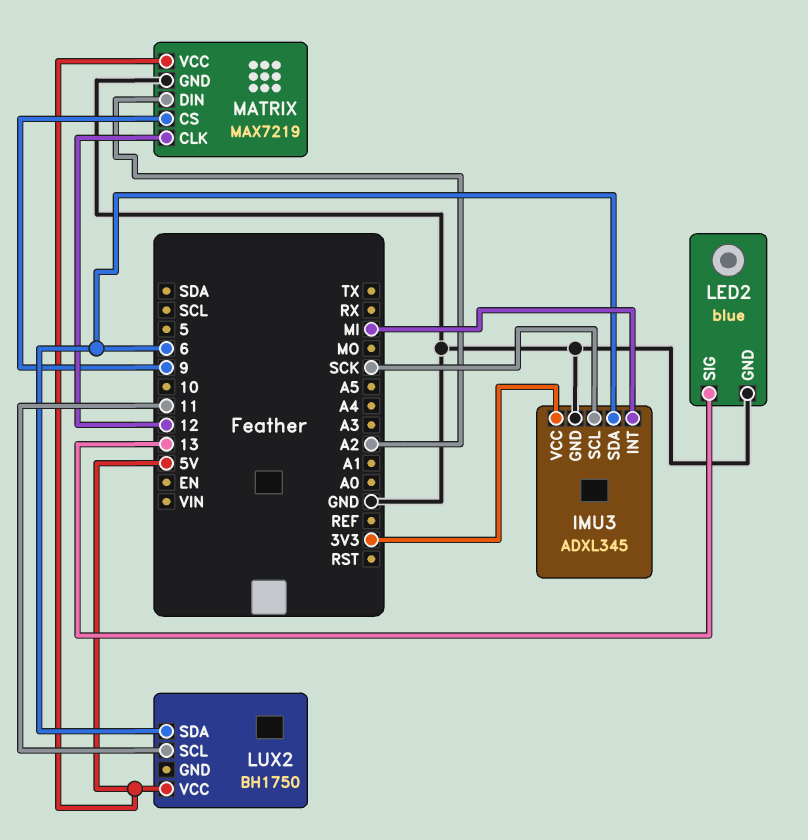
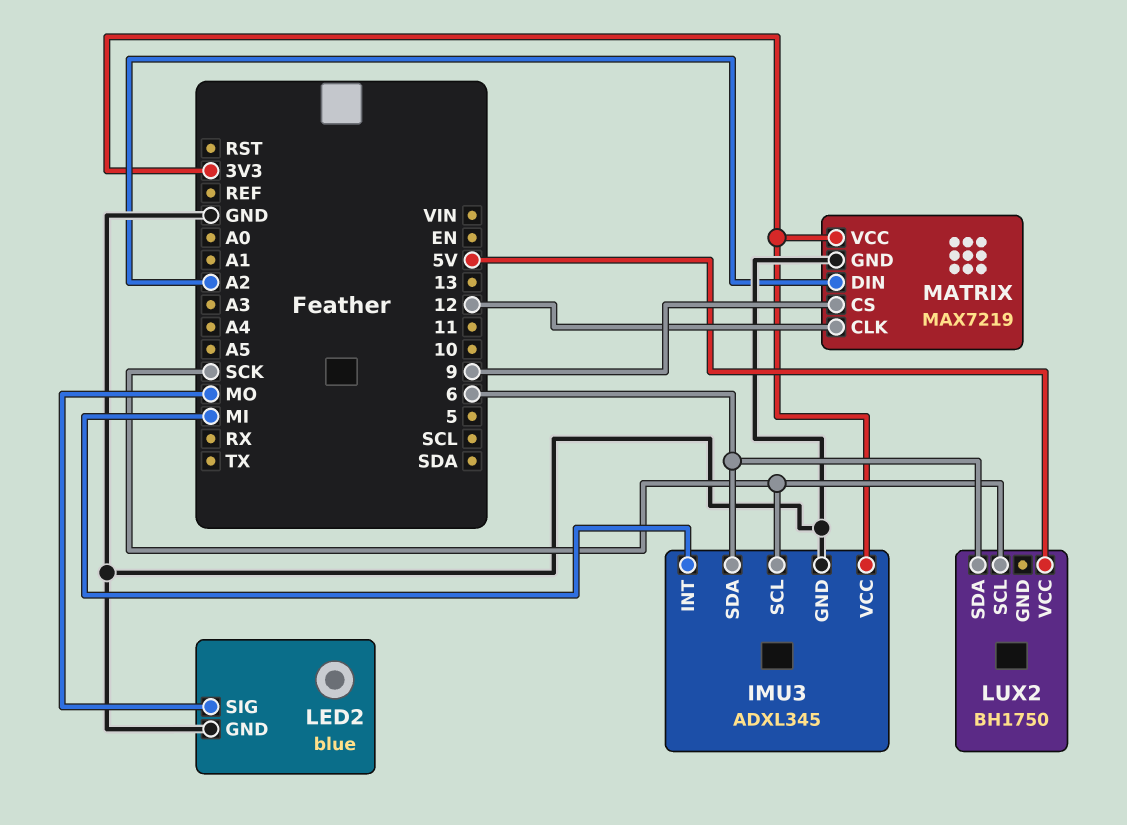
LED2 pin SIG: 13 -> MO
LUX2 pin SCL: 11 -> SCK
MATRIX pin VCC: 5V -> 3V3

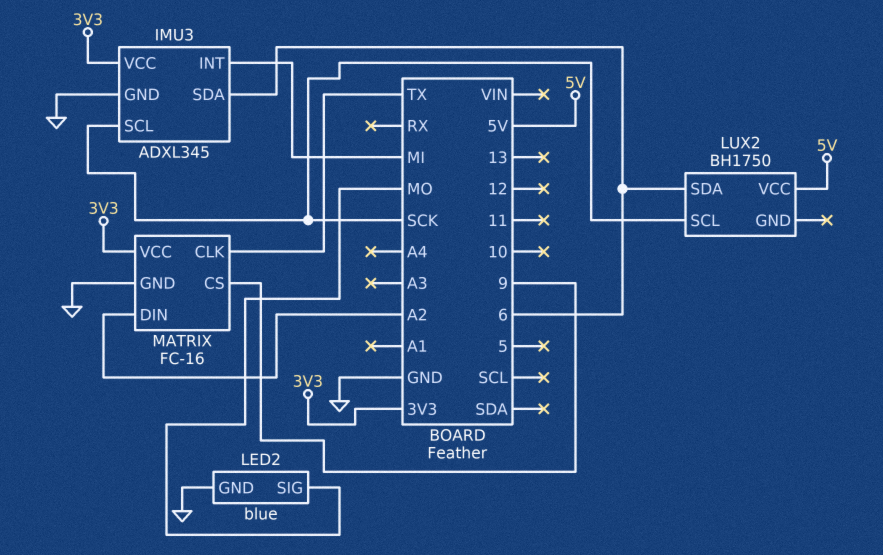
MATRIX: MAX7219 -> FC-16
MATRIX pin CLK: 12 -> TX

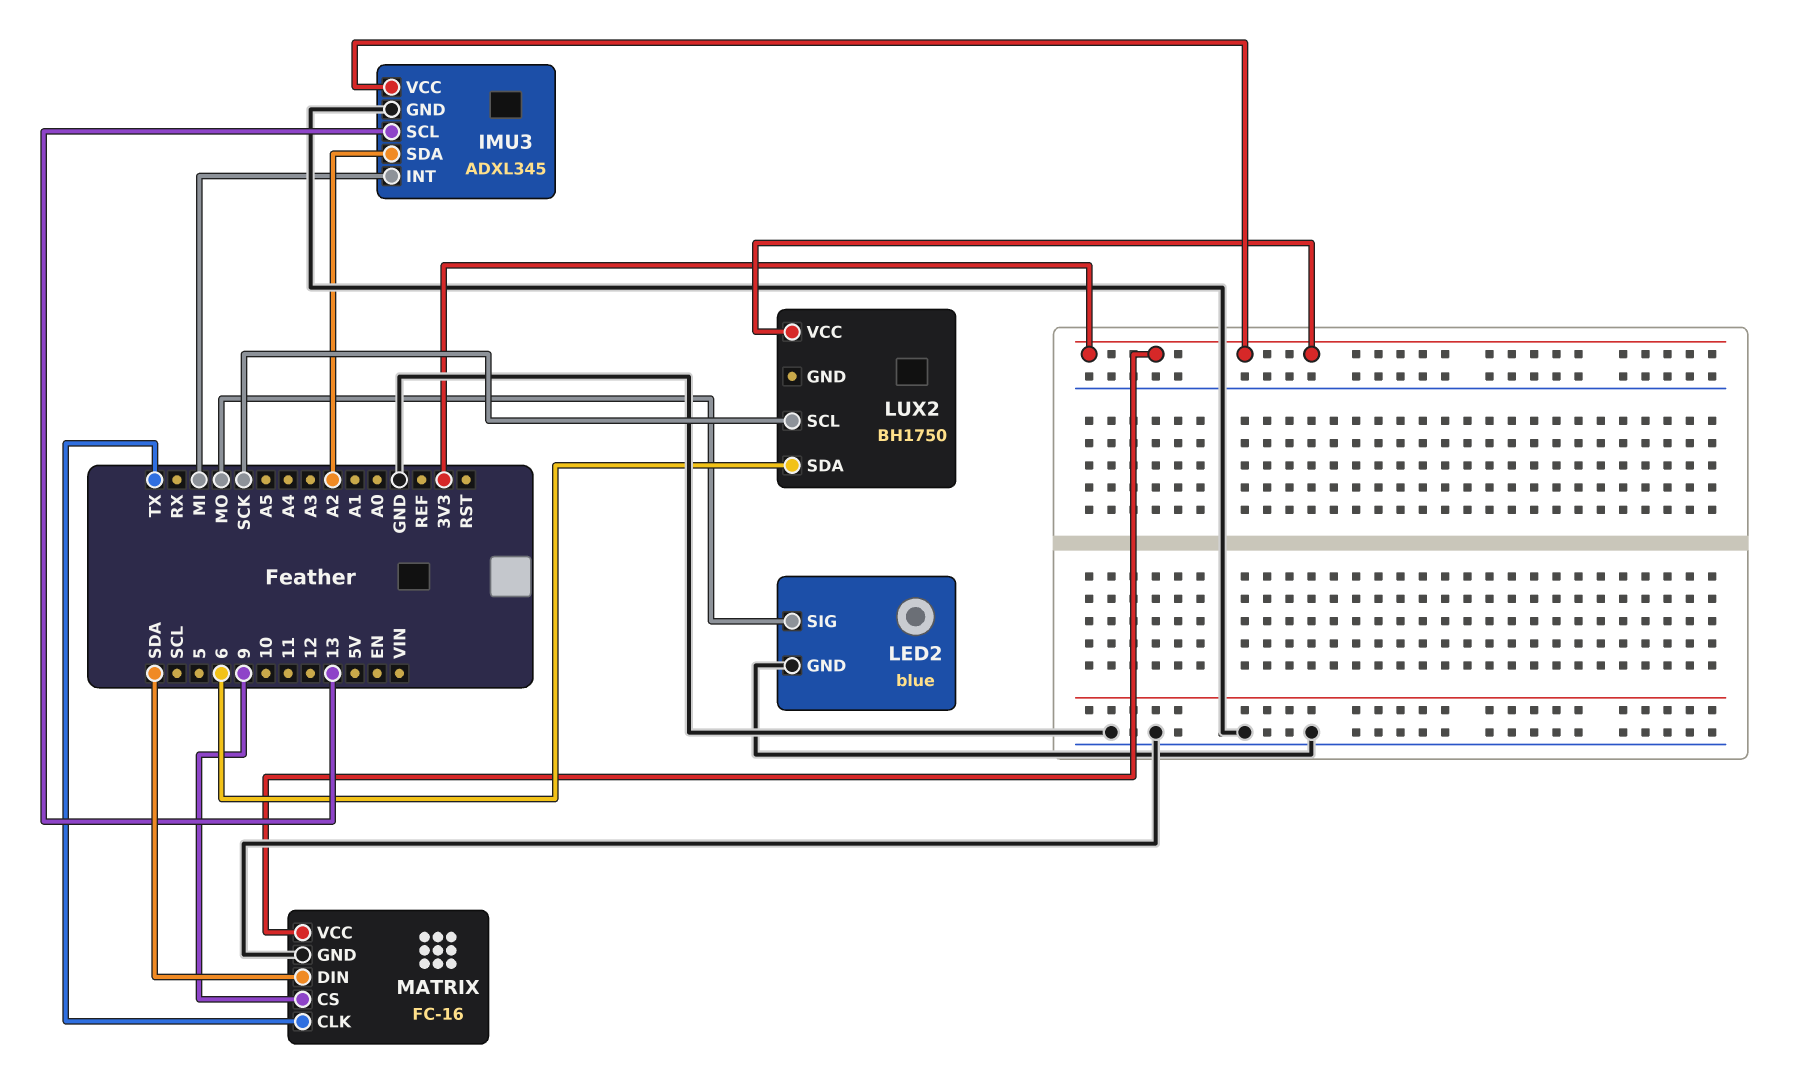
IMU3 pin SCL: SCK -> 13
IMU3 pin SDA: 6 -> A2
LUX2 pin VCC: 5V -> 3V3
MATRIX pin DIN: A2 -> SDA

